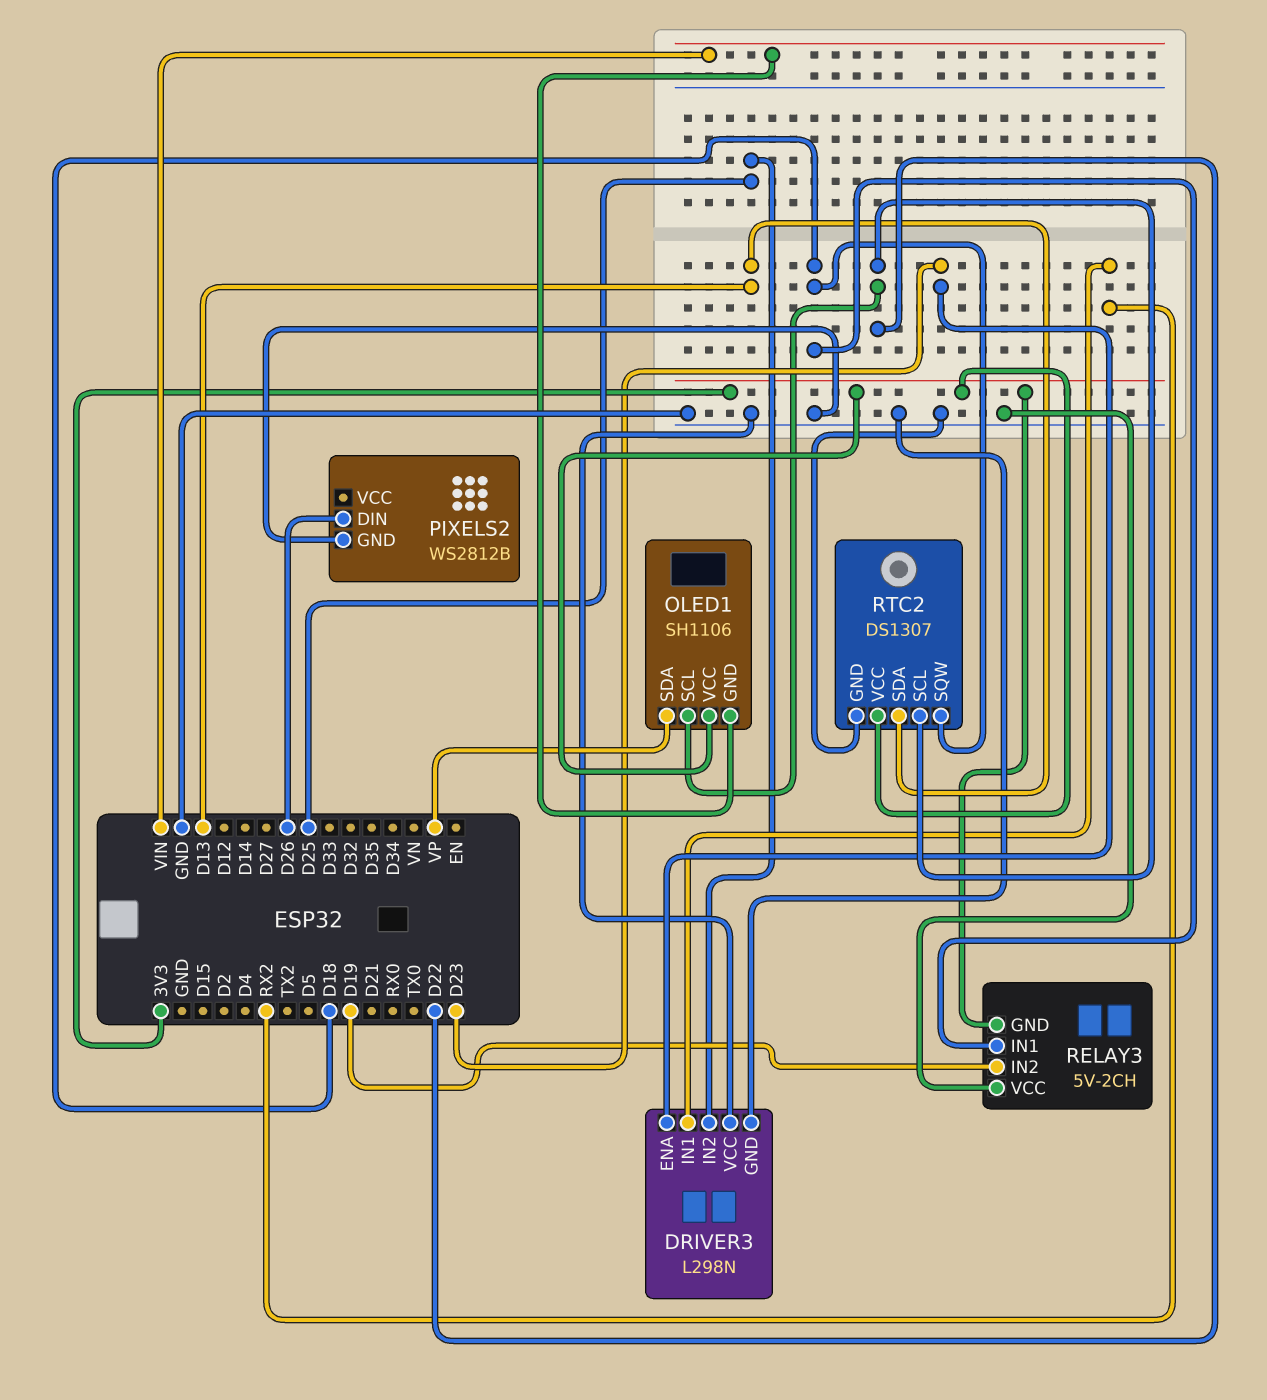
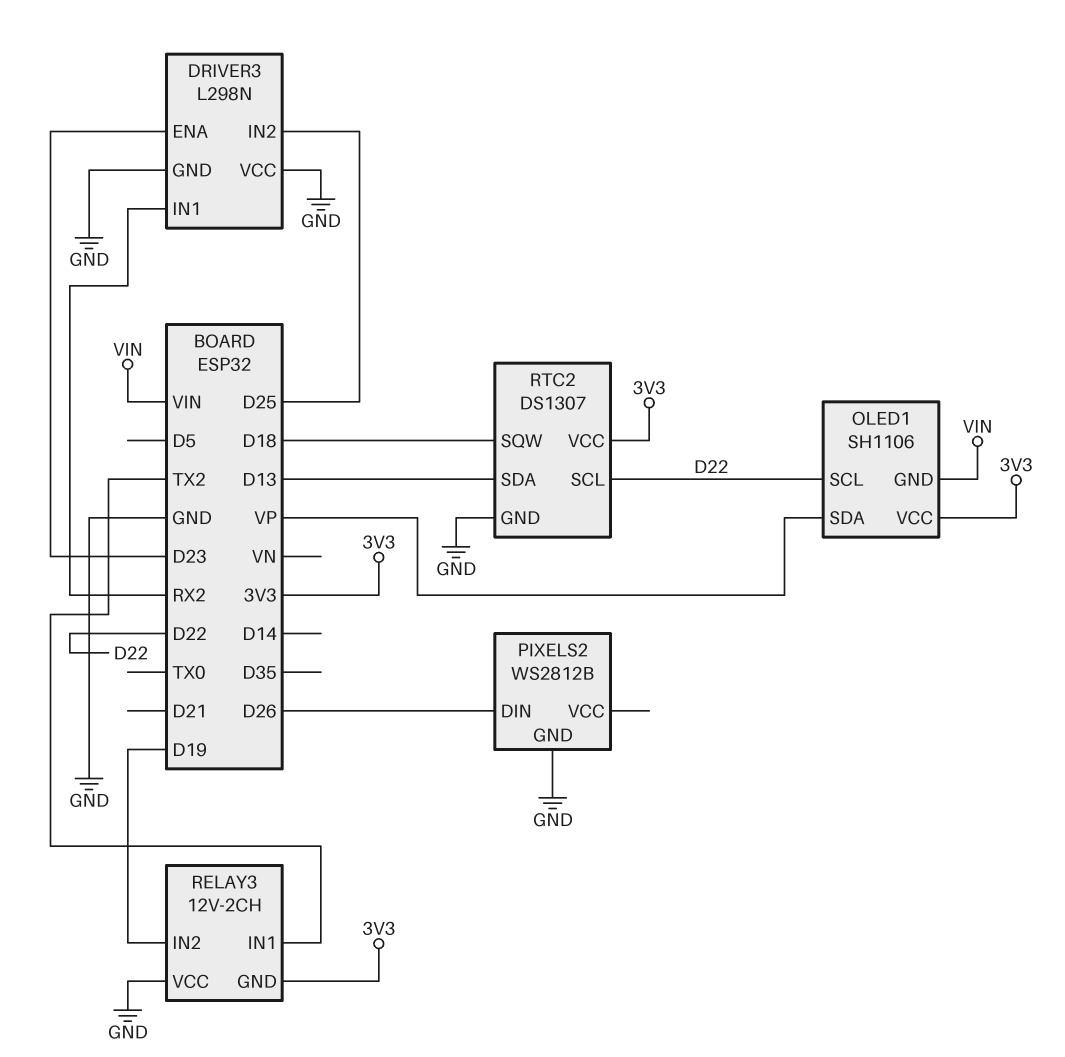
RELAY3: 5V-2CH -> 12V-2CH
RELAY3 pin IN1: D18 -> TX2

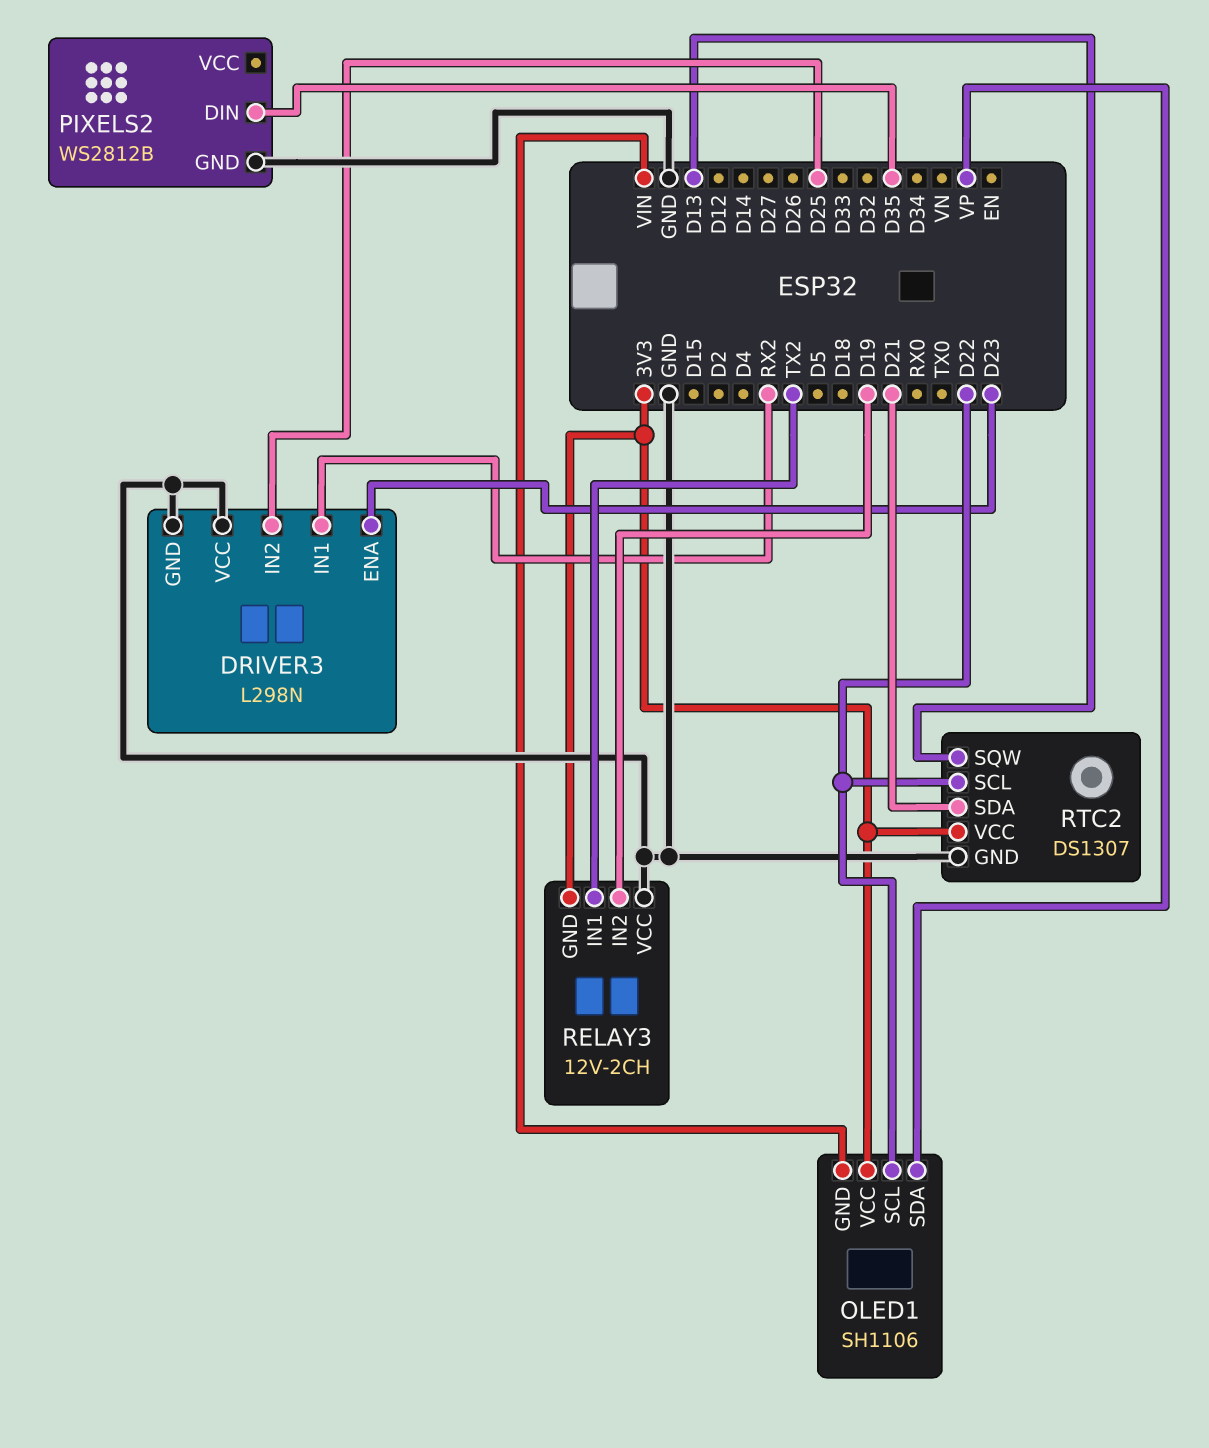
PIXELS2 pin DIN: D26 -> D35
RTC2 pin SDA: D13 -> D21
RTC2 pin SQW: D18 -> D13

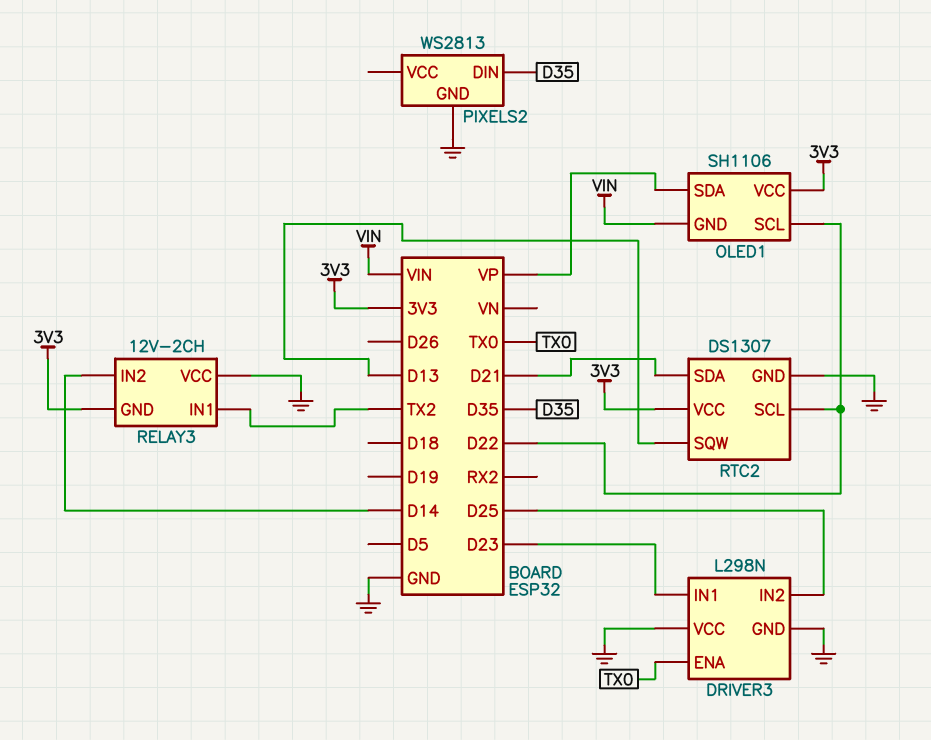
DRIVER3 pin ENA: D23 -> TX0
DRIVER3 pin IN1: RX2 -> D23
PIXELS2: WS2812B -> WS2813
RELAY3 pin IN2: D19 -> D14

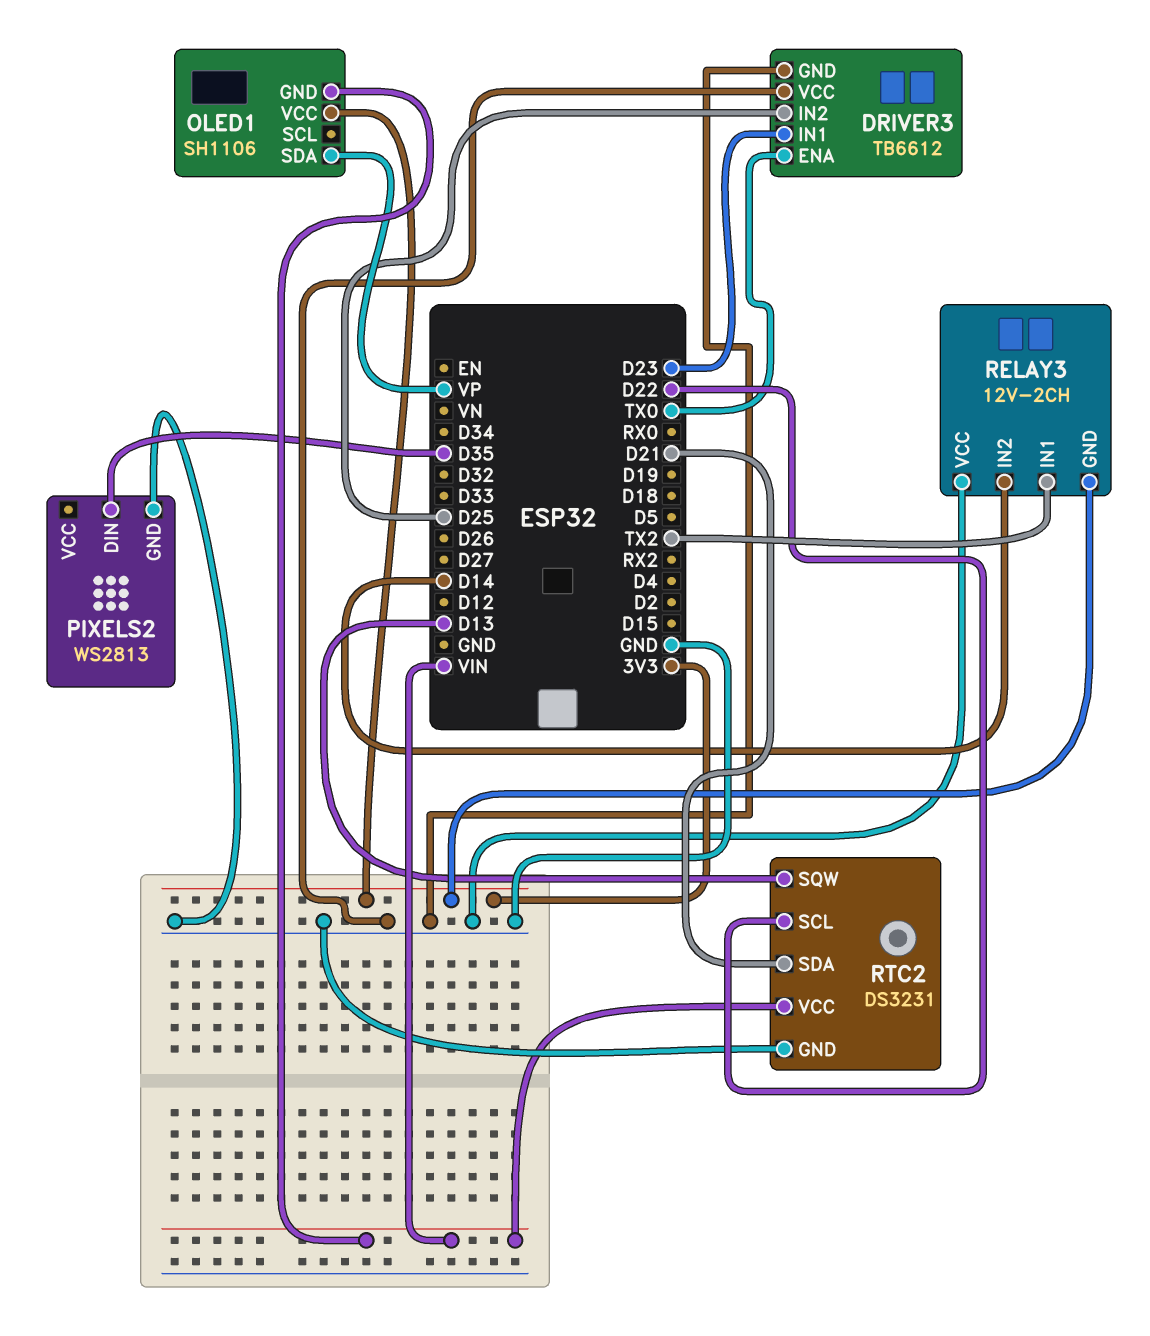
DRIVER3: L298N -> TB6612
OLED1 pin SCL: D22 -> none
RTC2: DS1307 -> DS3231
RTC2 pin VCC: 3V3 -> VIN

